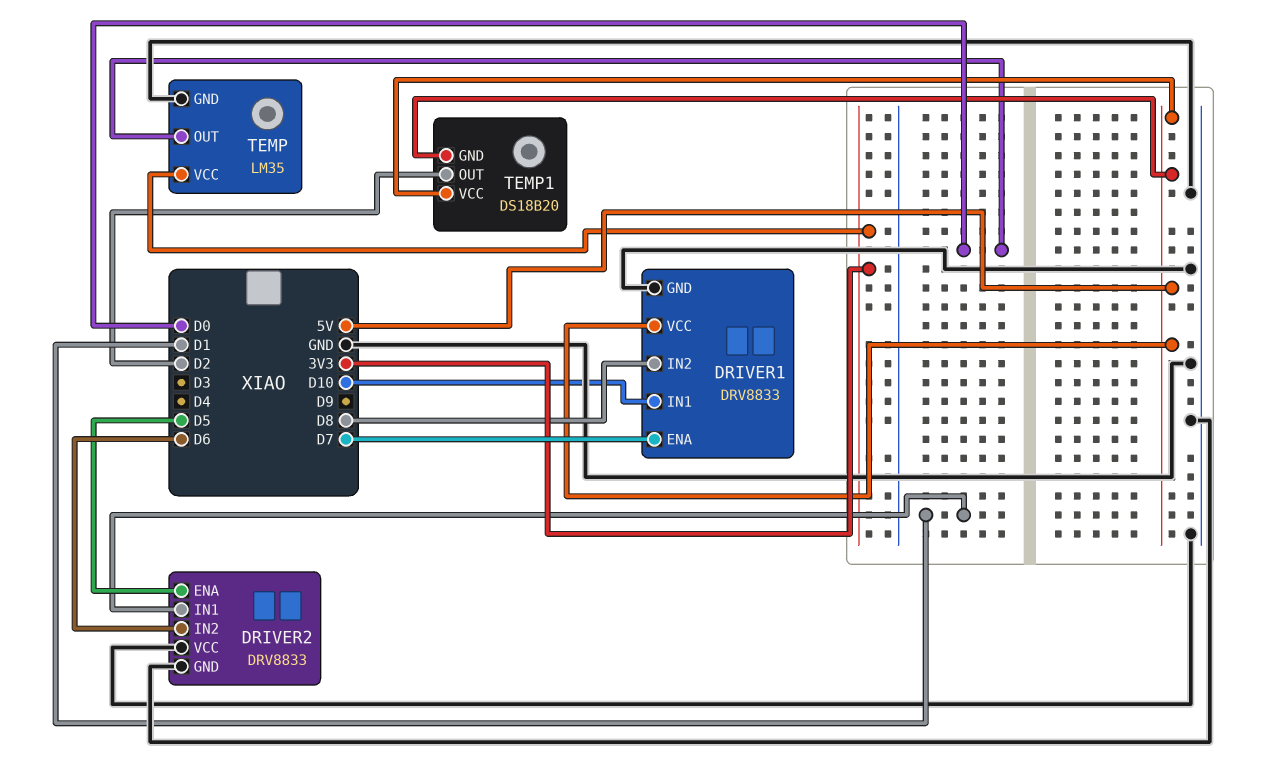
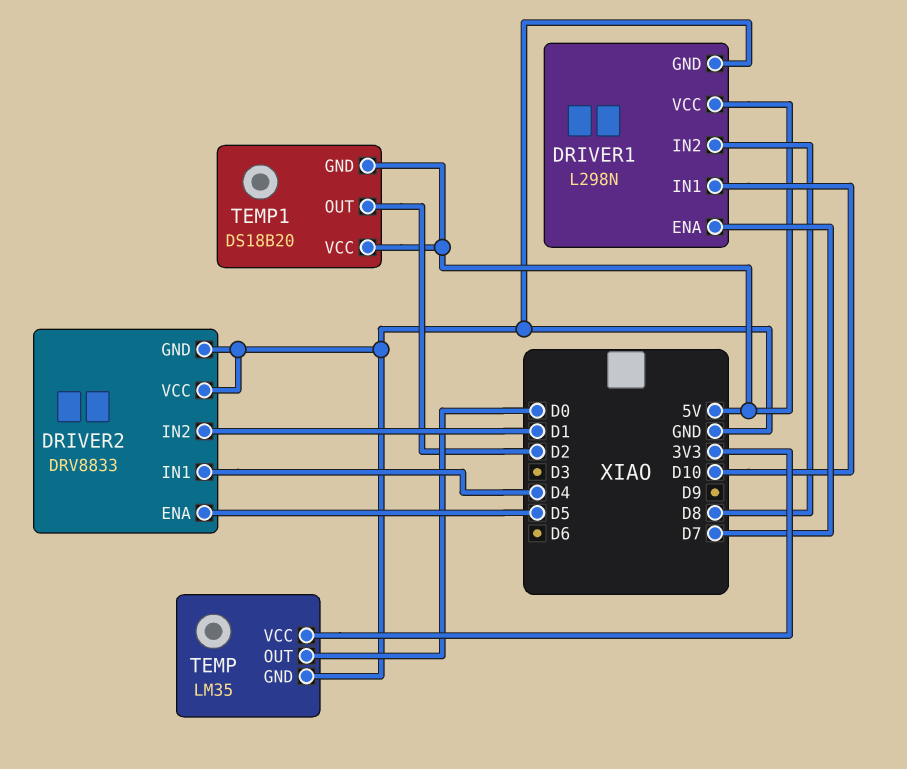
DRIVER1: DRV8833 -> L298N
DRIVER2 pin IN1: D1 -> D4
DRIVER2 pin IN2: D6 -> D1

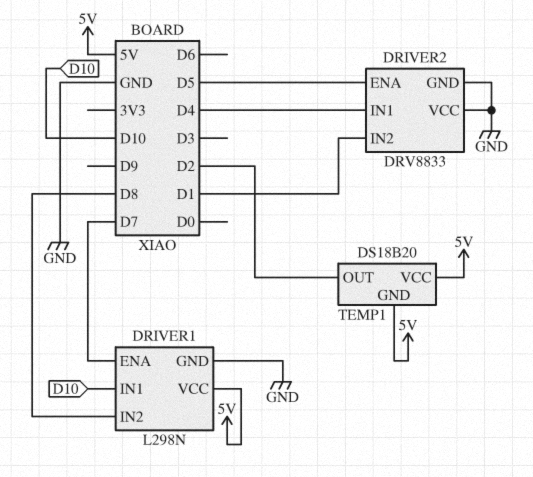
TEMP: LM35 -> none
TEMP pin GND: GND -> none
TEMP pin OUT: D0 -> none
TEMP pin VCC: 3V3 -> none

